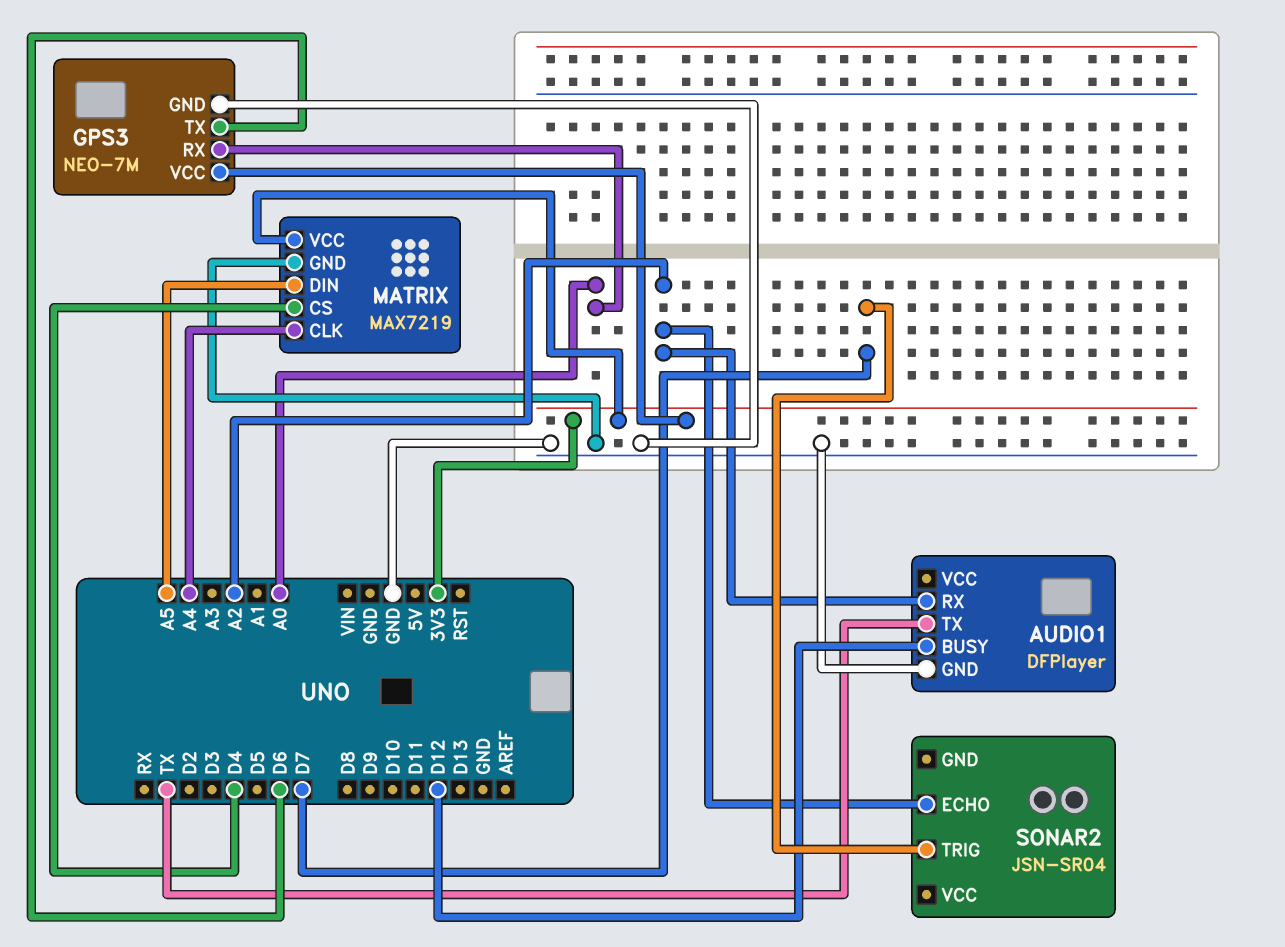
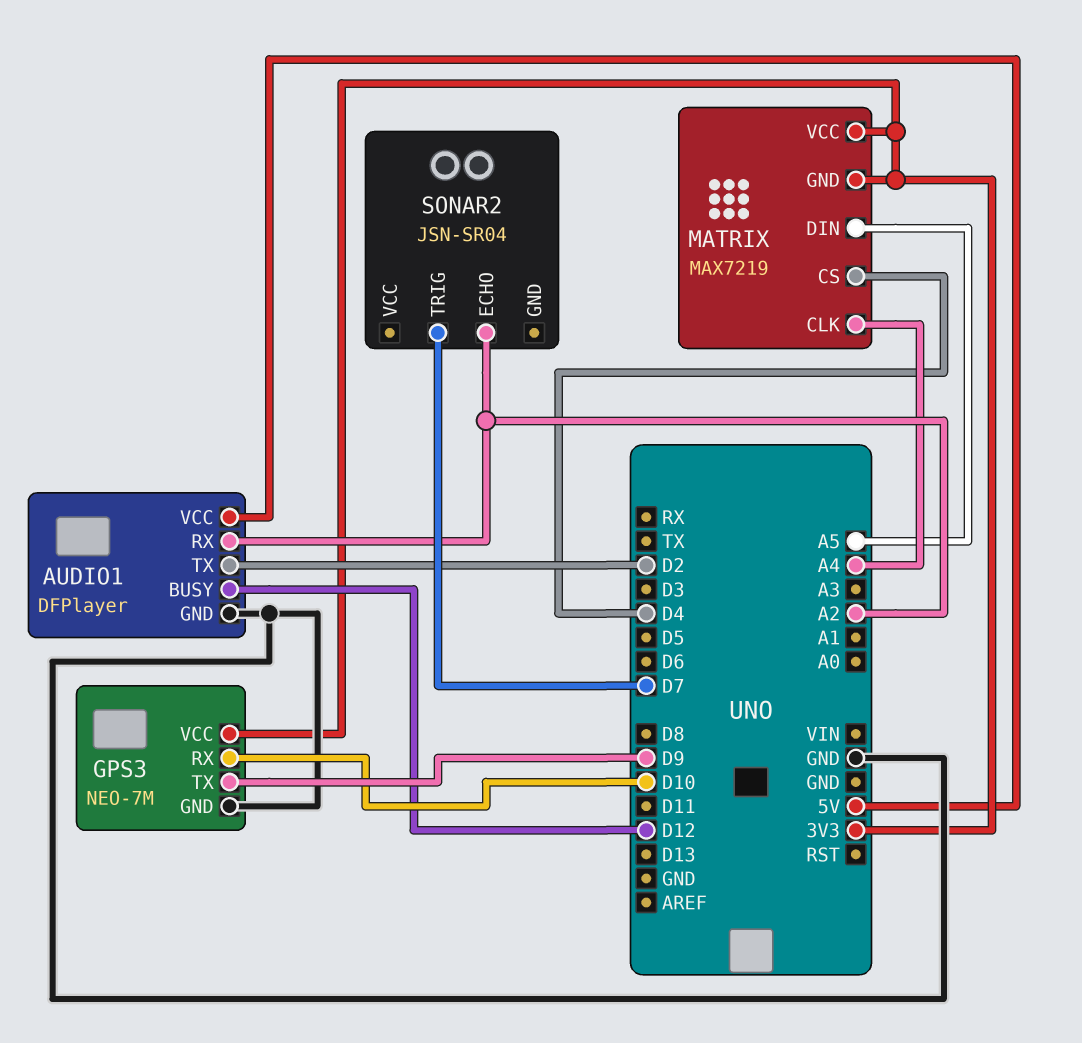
AUDIO1 pin TX: TX -> D2
AUDIO1 pin VCC: none -> 5V
GPS3 pin RX: A0 -> D10
GPS3 pin TX: D6 -> D9
MATRIX pin GND: GND -> 3V3

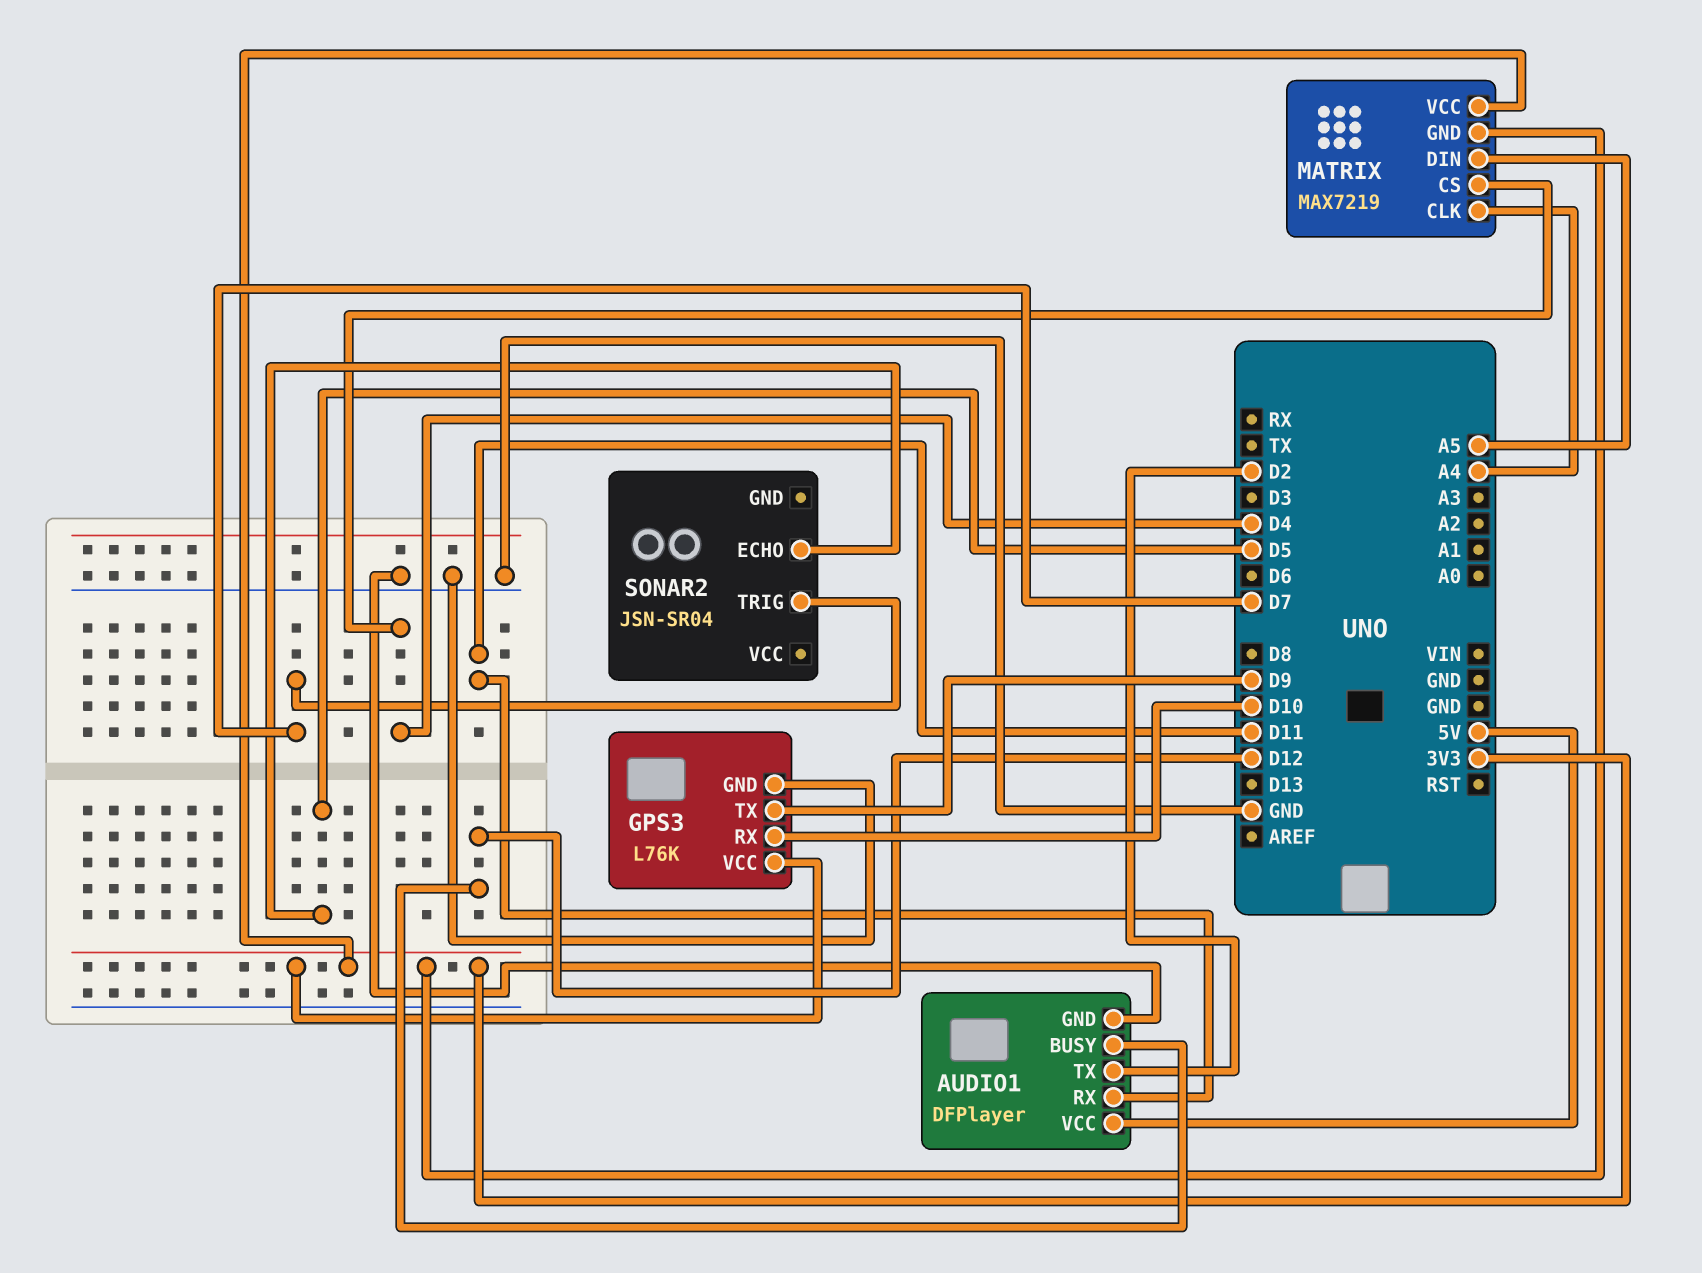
AUDIO1 pin RX: A2 -> D11
GPS3: NEO-7M -> L76K
SONAR2 pin ECHO: A2 -> D5

